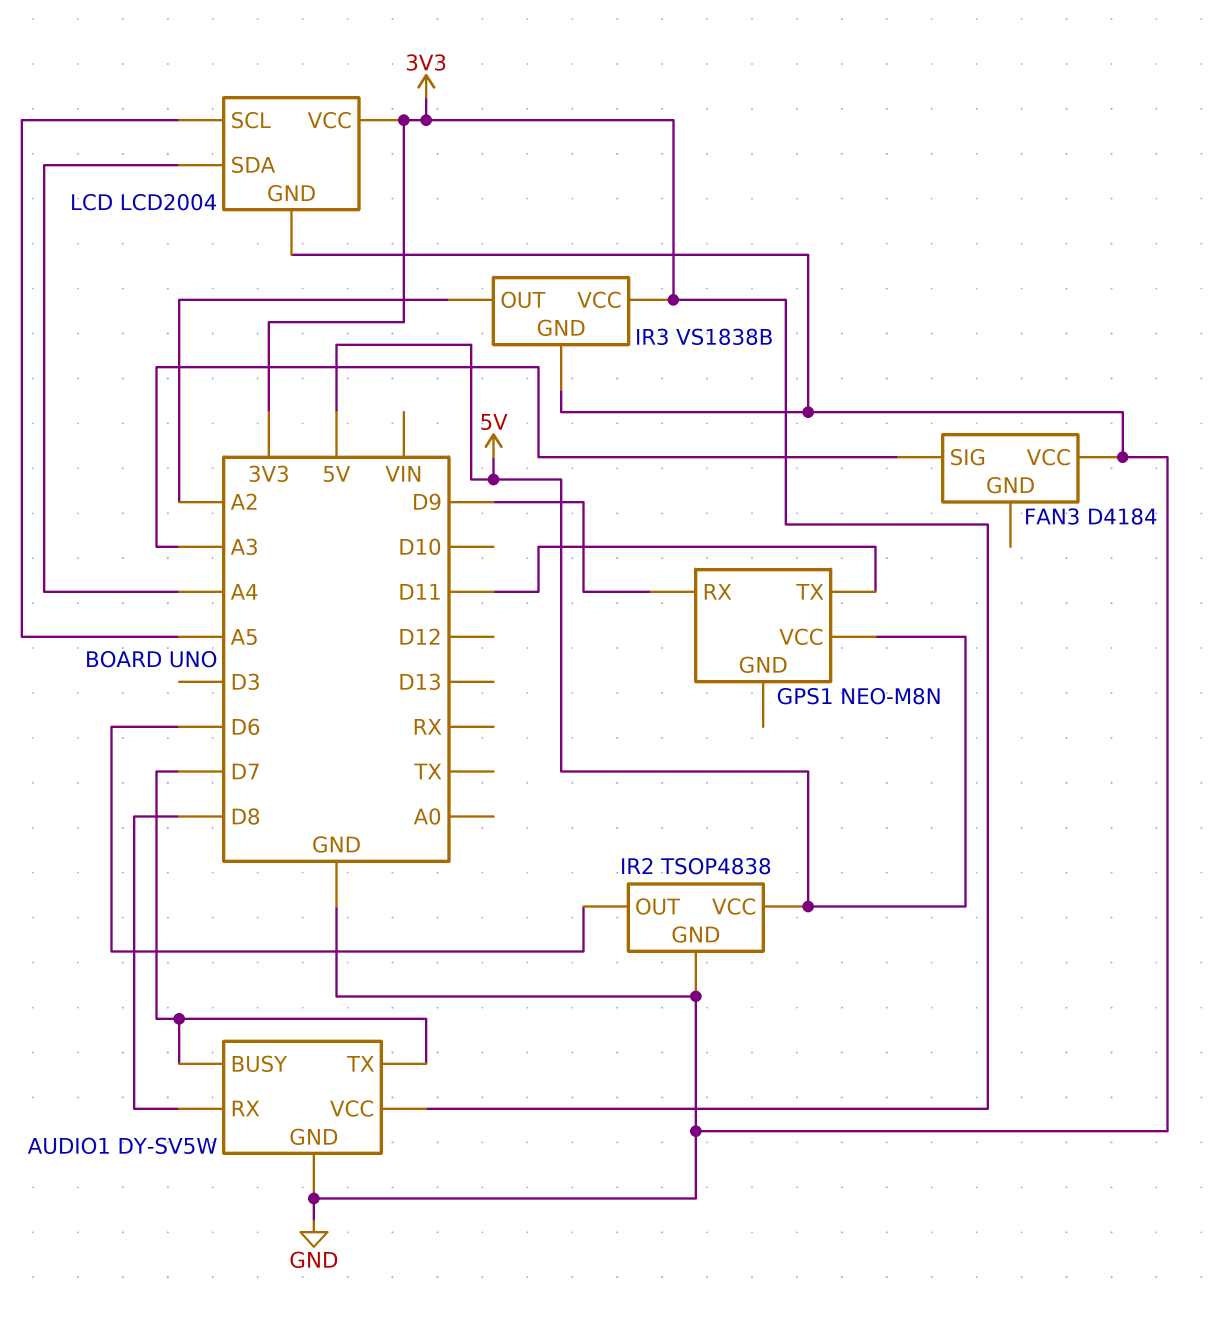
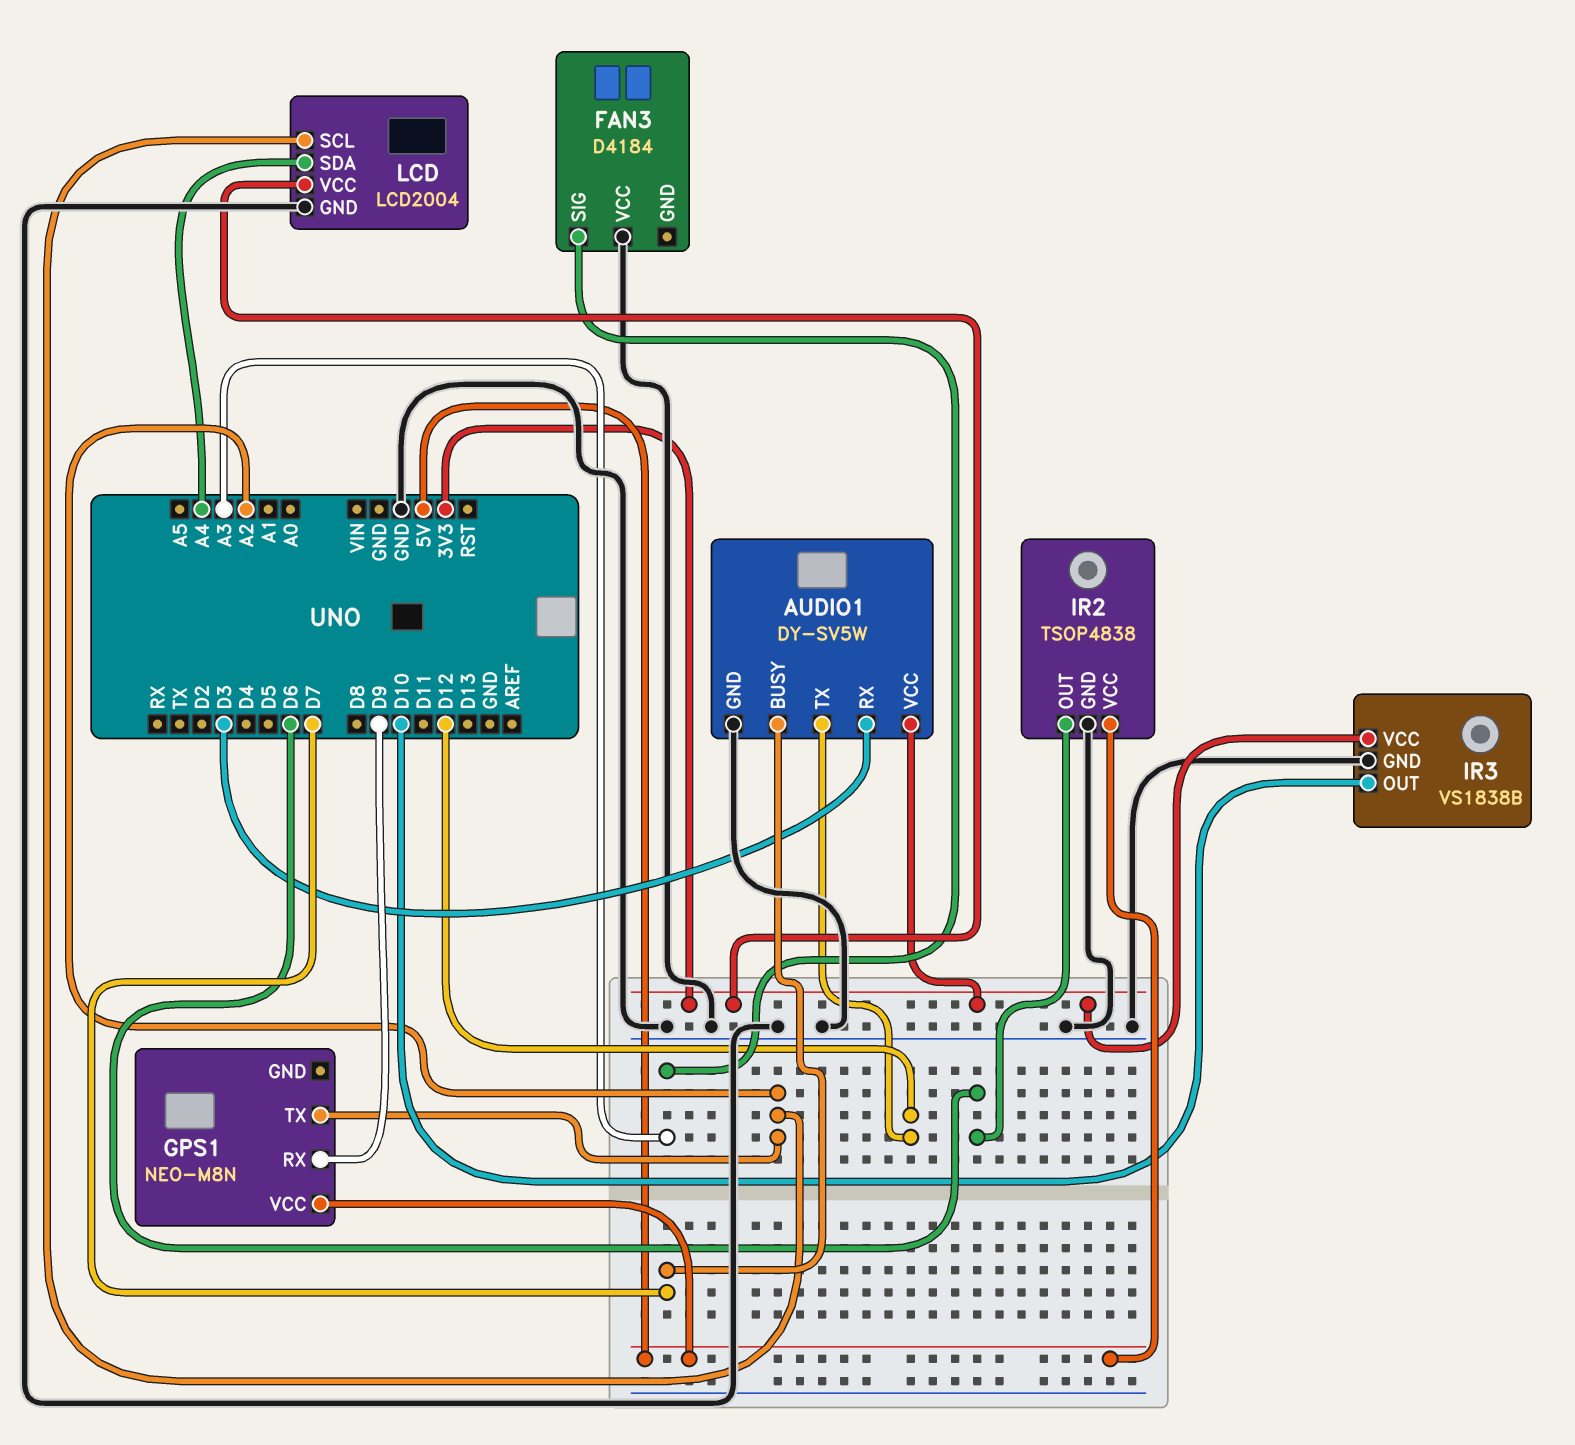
AUDIO1 pin RX: D8 -> D3
AUDIO1 pin TX: D7 -> D12
GPS1 pin TX: D11 -> A2
IR3 pin OUT: A2 -> D10
LCD pin SCL: A5 -> A2

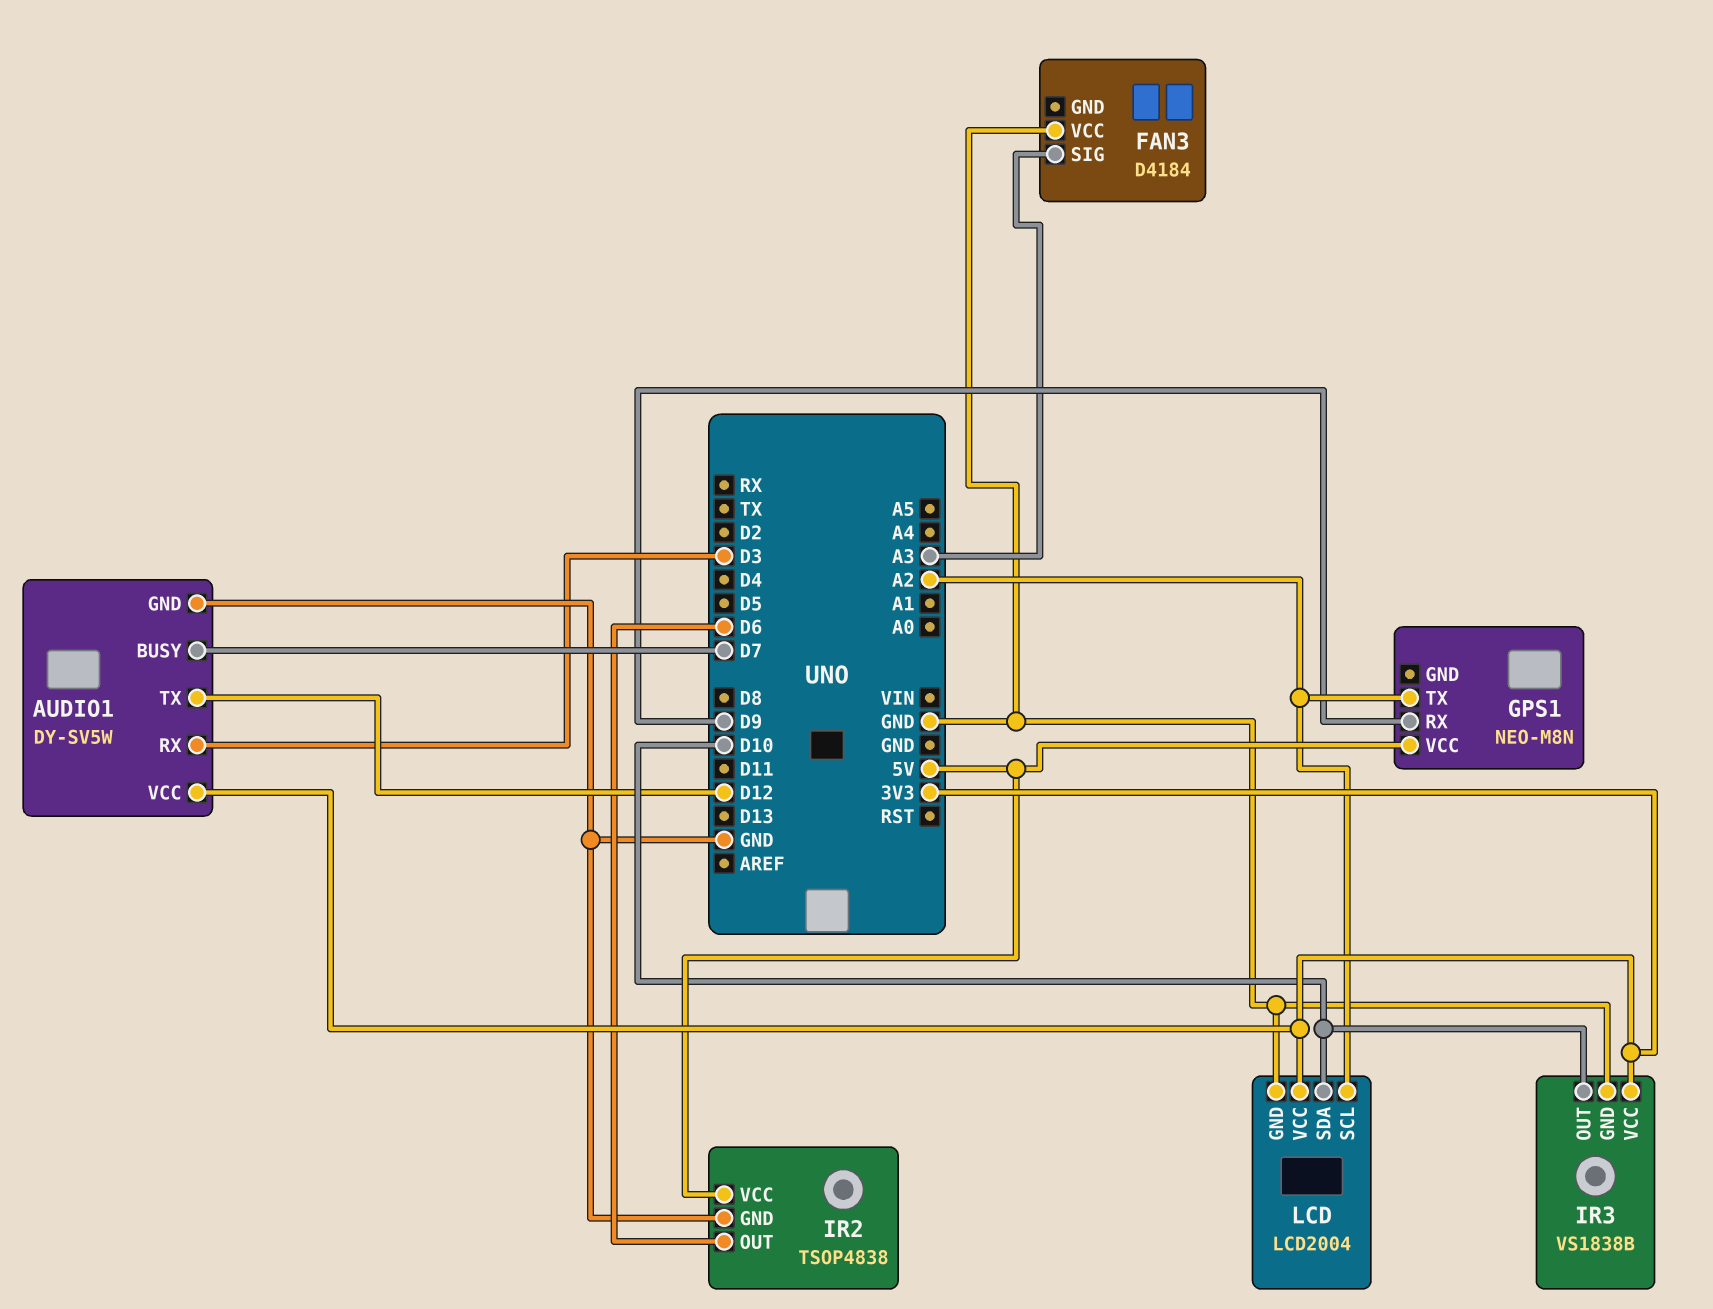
LCD pin SDA: A4 -> D10

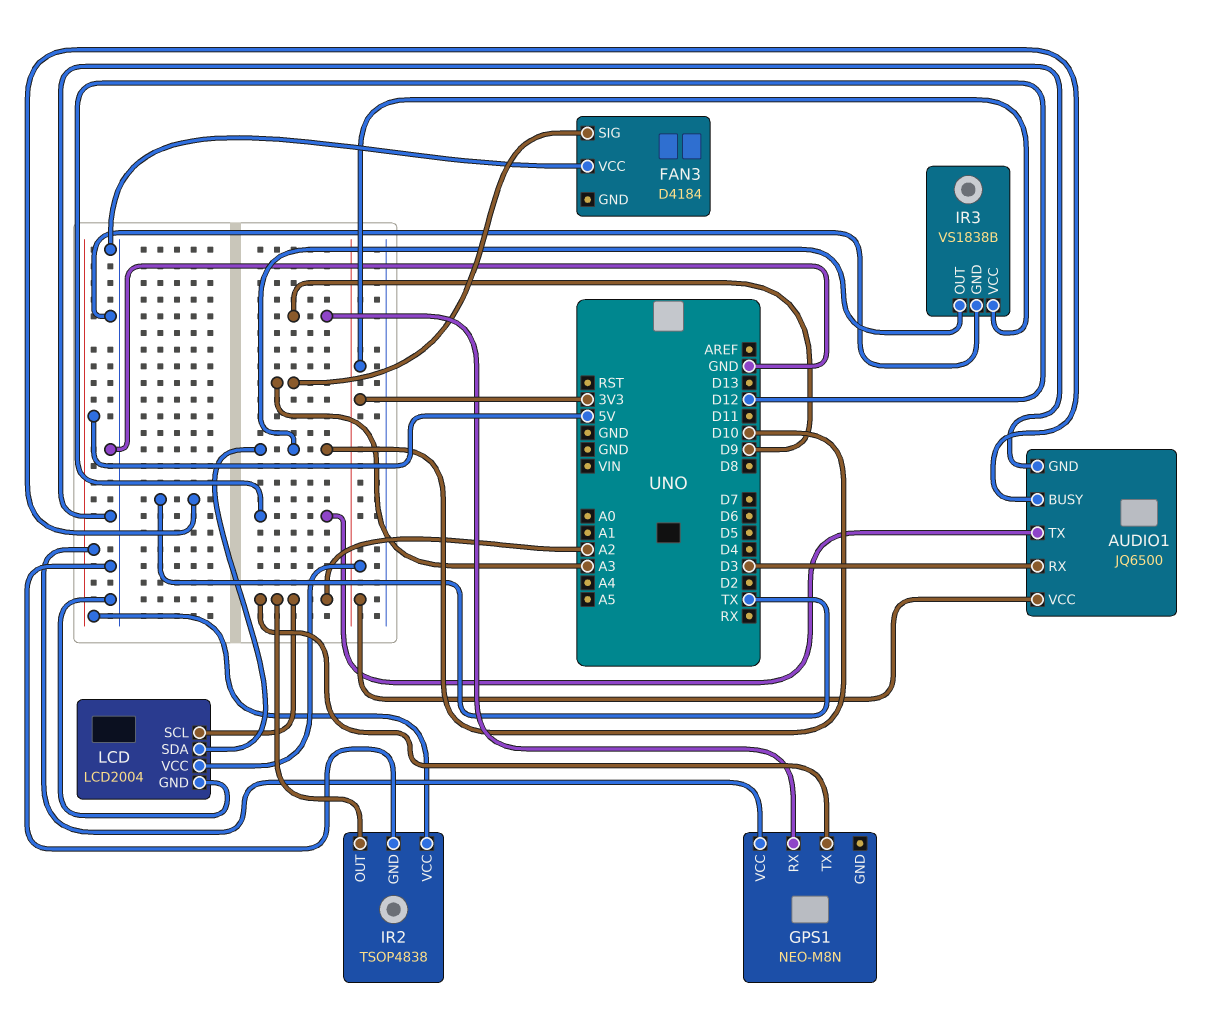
AUDIO1: DY-SV5W -> JQ6500
AUDIO1 pin BUSY: D7 -> TX
IR2 pin OUT: D6 -> A2

